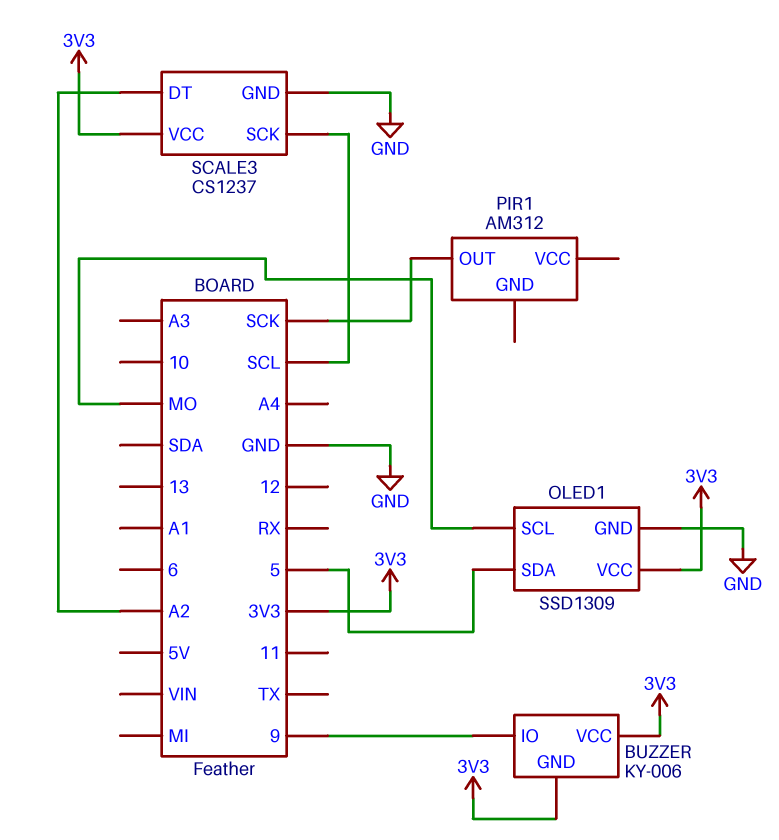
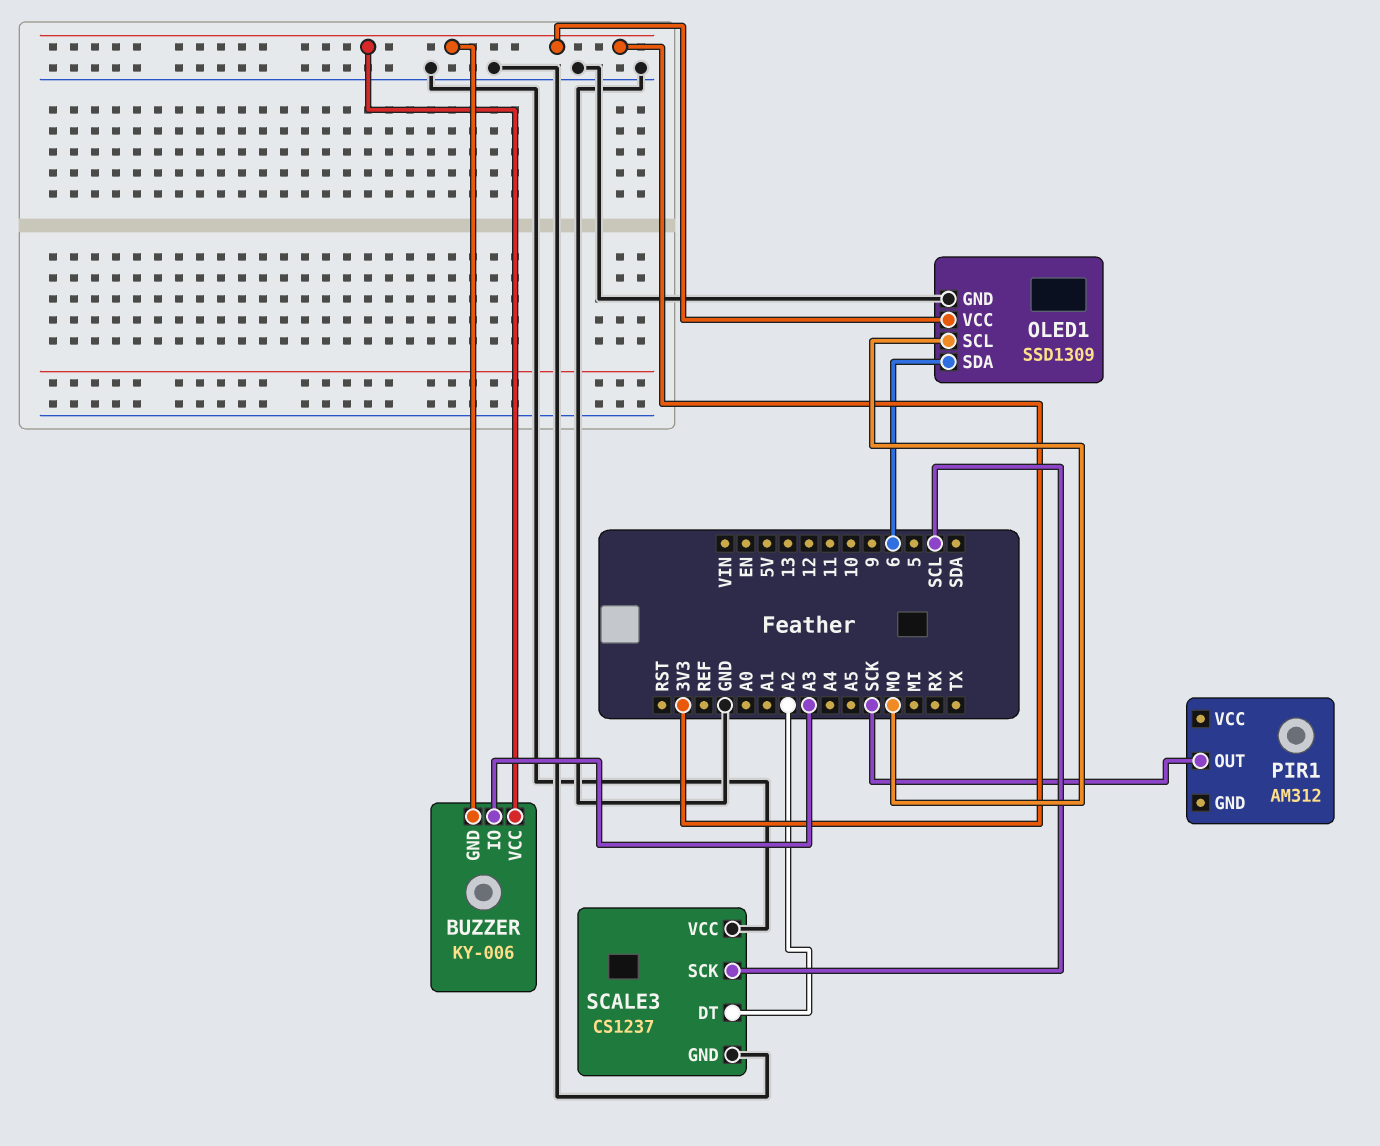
BUZZER pin IO: 9 -> A3
OLED1 pin SDA: 5 -> 6
SCALE3 pin VCC: 3V3 -> GND

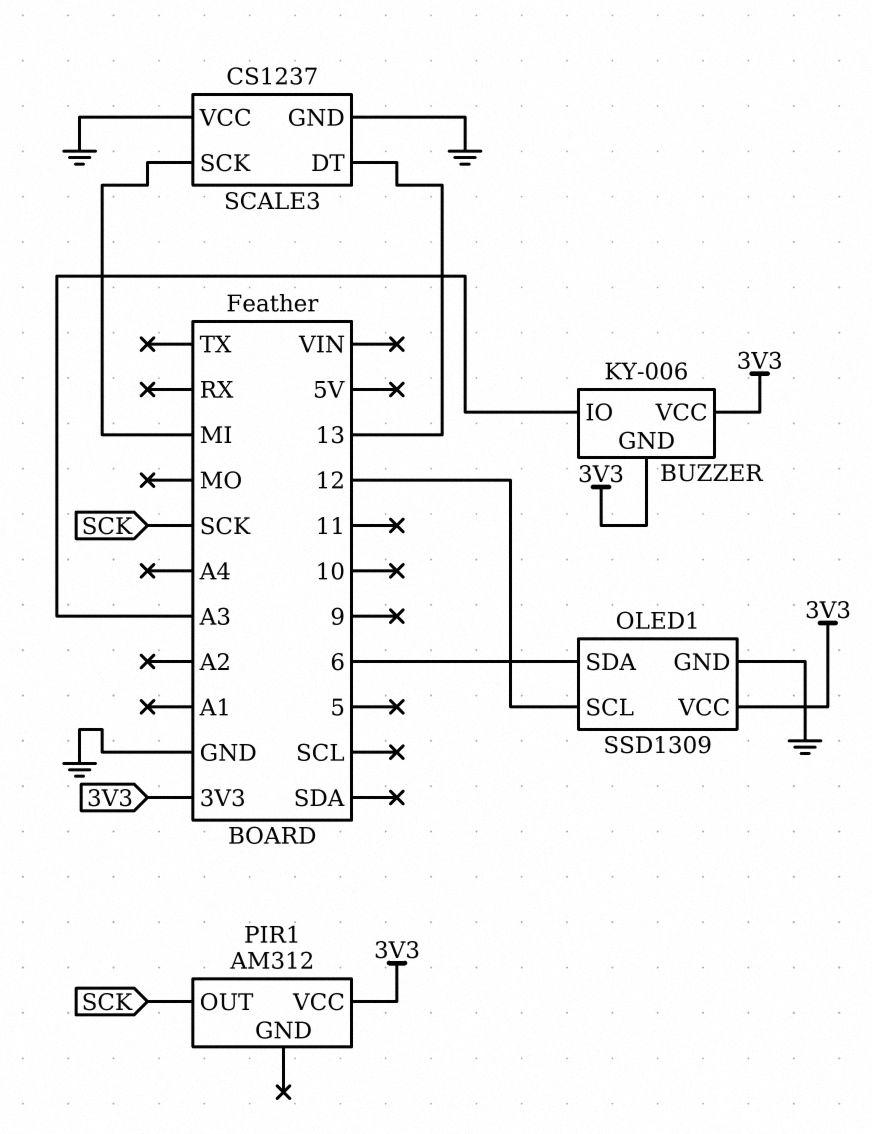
OLED1 pin SCL: MO -> 12
PIR1 pin VCC: none -> 3V3
SCALE3 pin DT: A2 -> 13
SCALE3 pin SCK: SCL -> MI

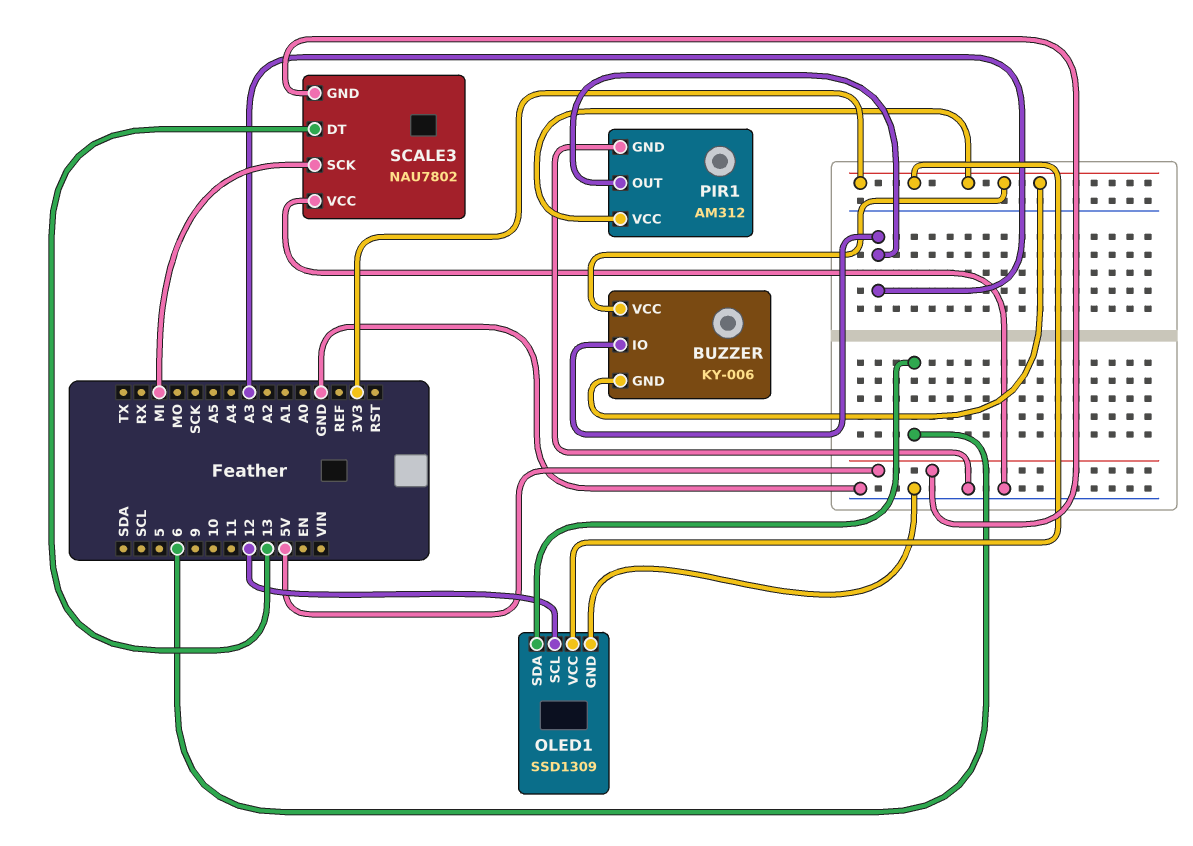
PIR1 pin GND: none -> GND
PIR1 pin OUT: SCK -> A3
SCALE3: CS1237 -> NAU7802
SCALE3 pin GND: GND -> 5V

